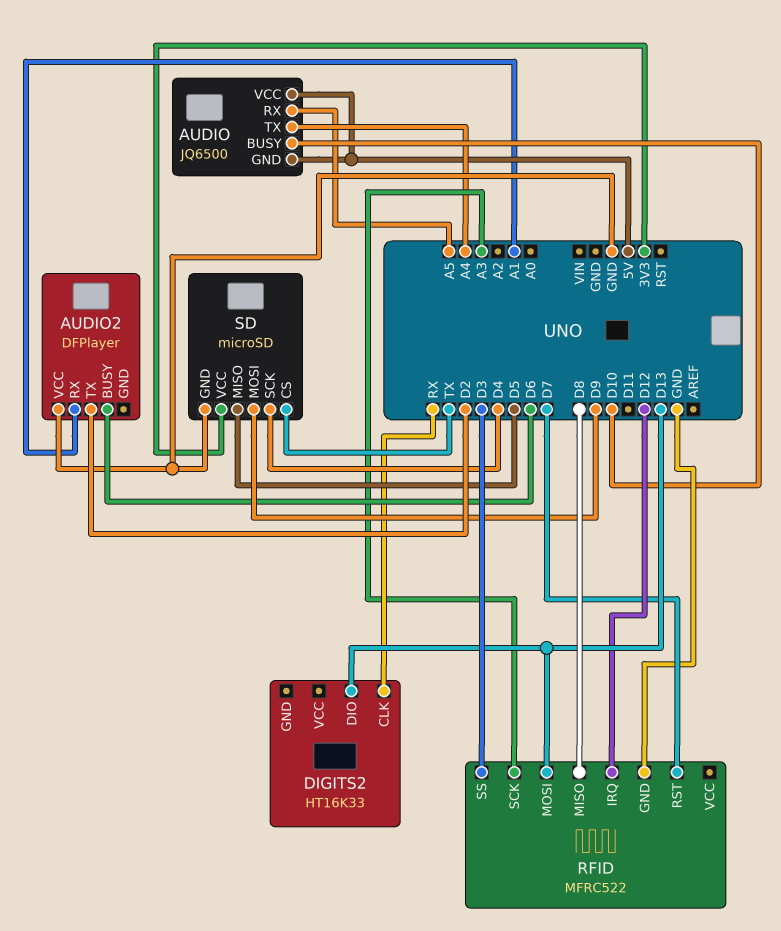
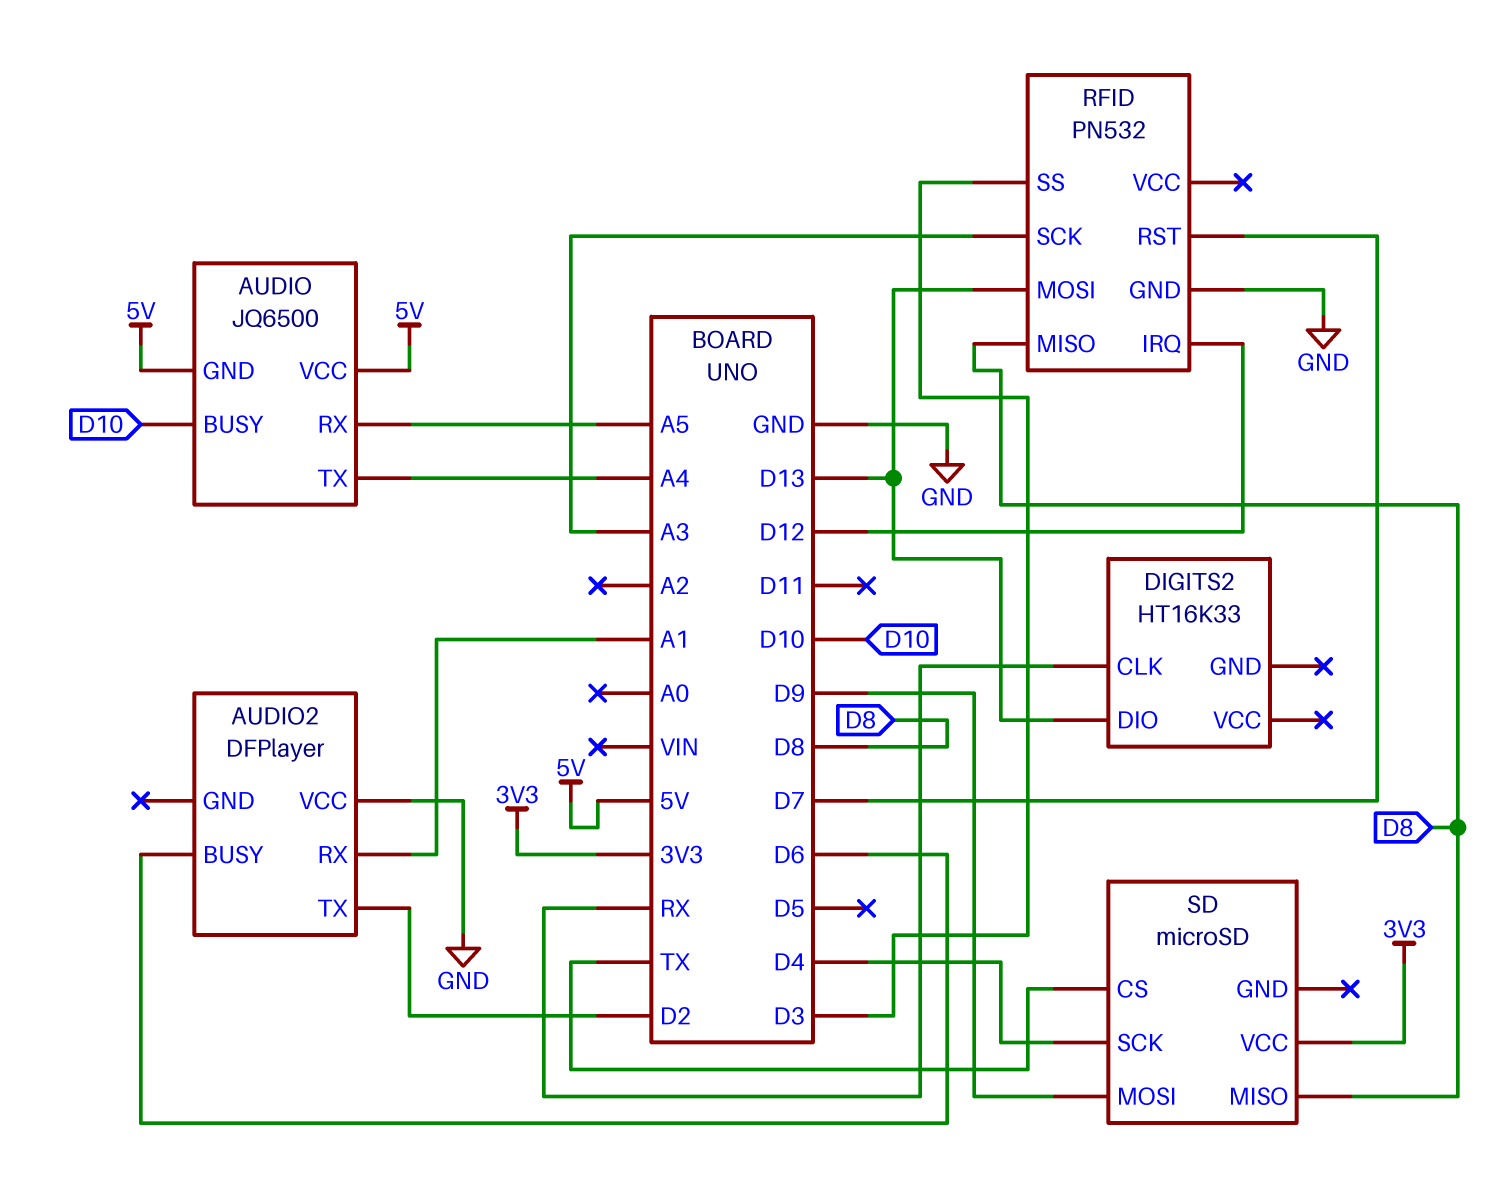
RFID: MFRC522 -> PN532
SD pin GND: GND -> none
SD pin MISO: D5 -> D8

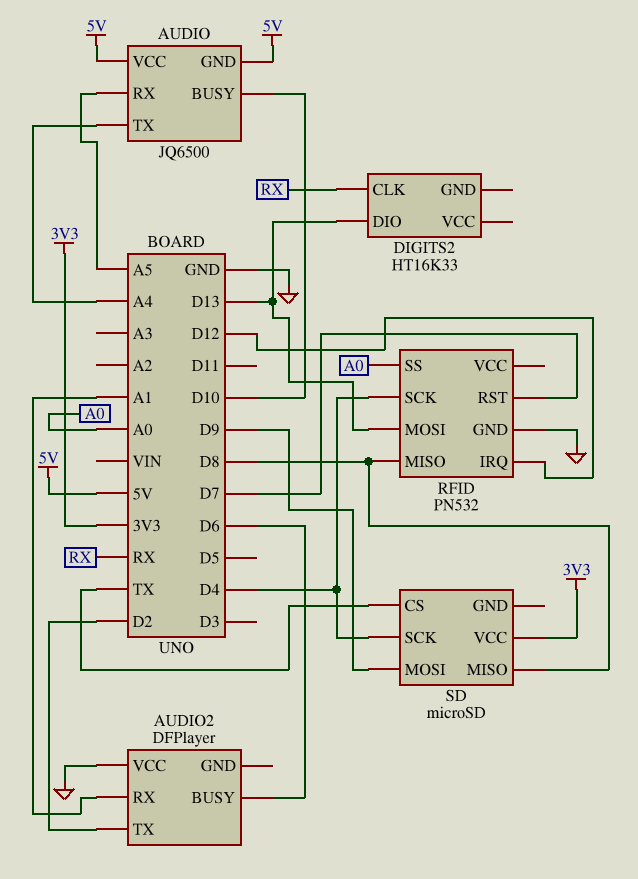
RFID pin SCK: A3 -> D4
RFID pin SS: D3 -> A0

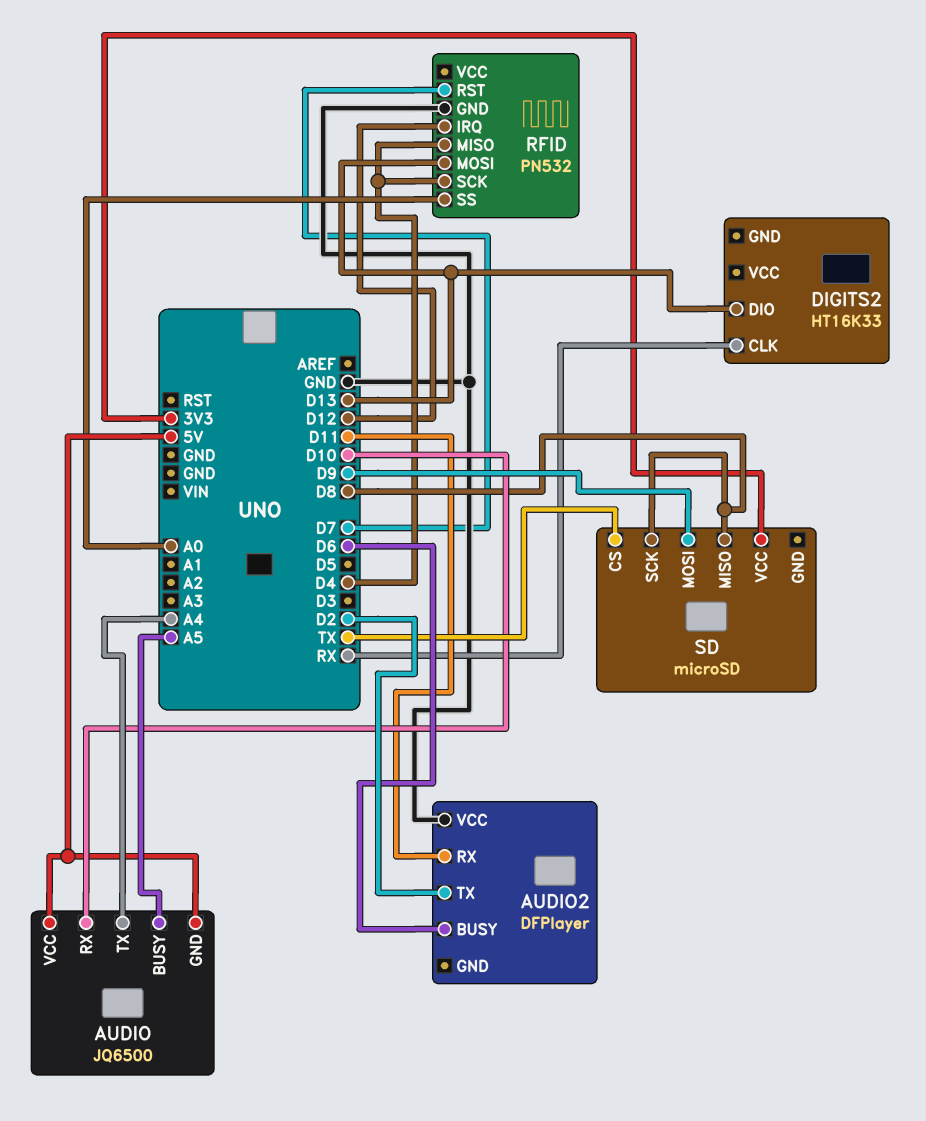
AUDIO pin BUSY: D10 -> A5
AUDIO pin RX: A5 -> D10
AUDIO2 pin RX: A1 -> D11
RFID pin MISO: D8 -> D4
SD pin SCK: D4 -> D8

